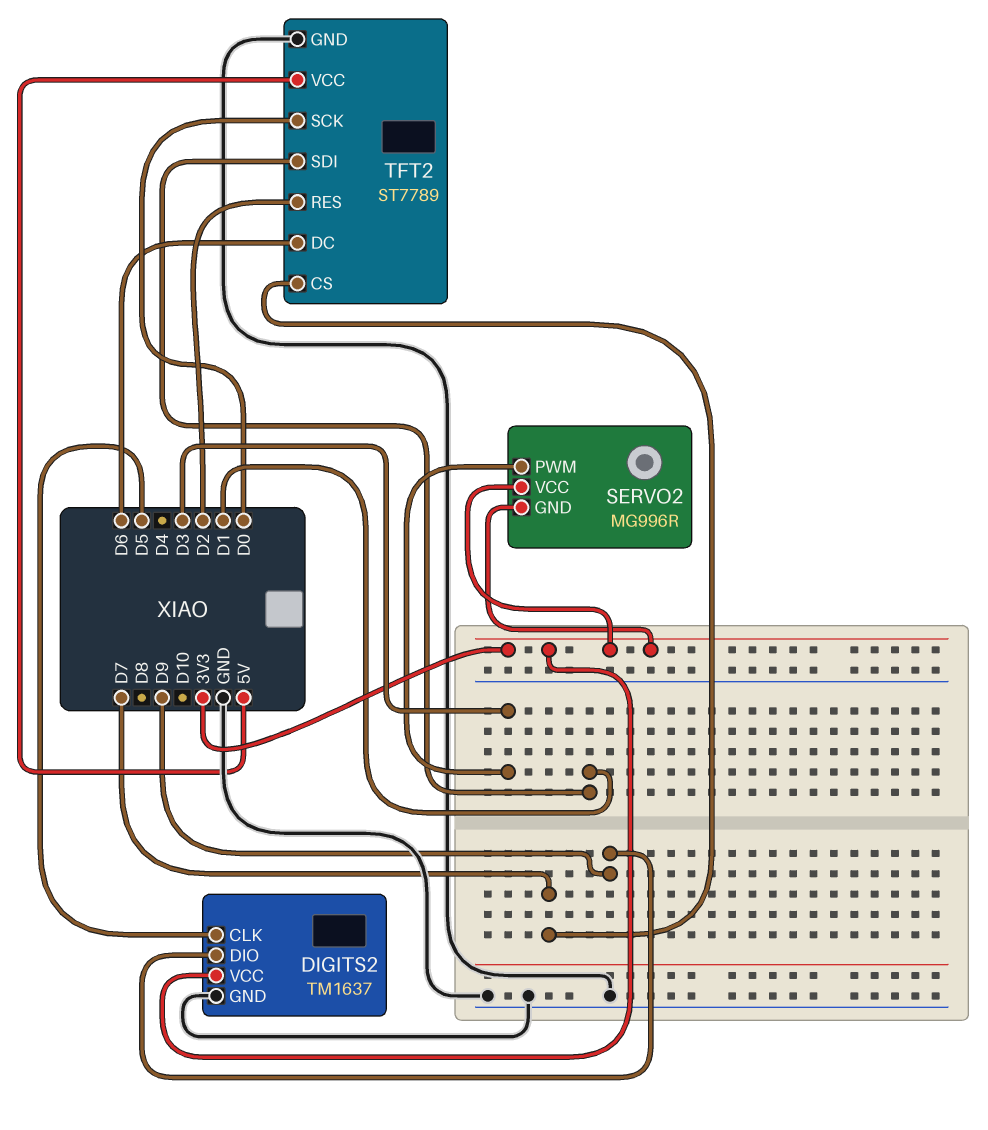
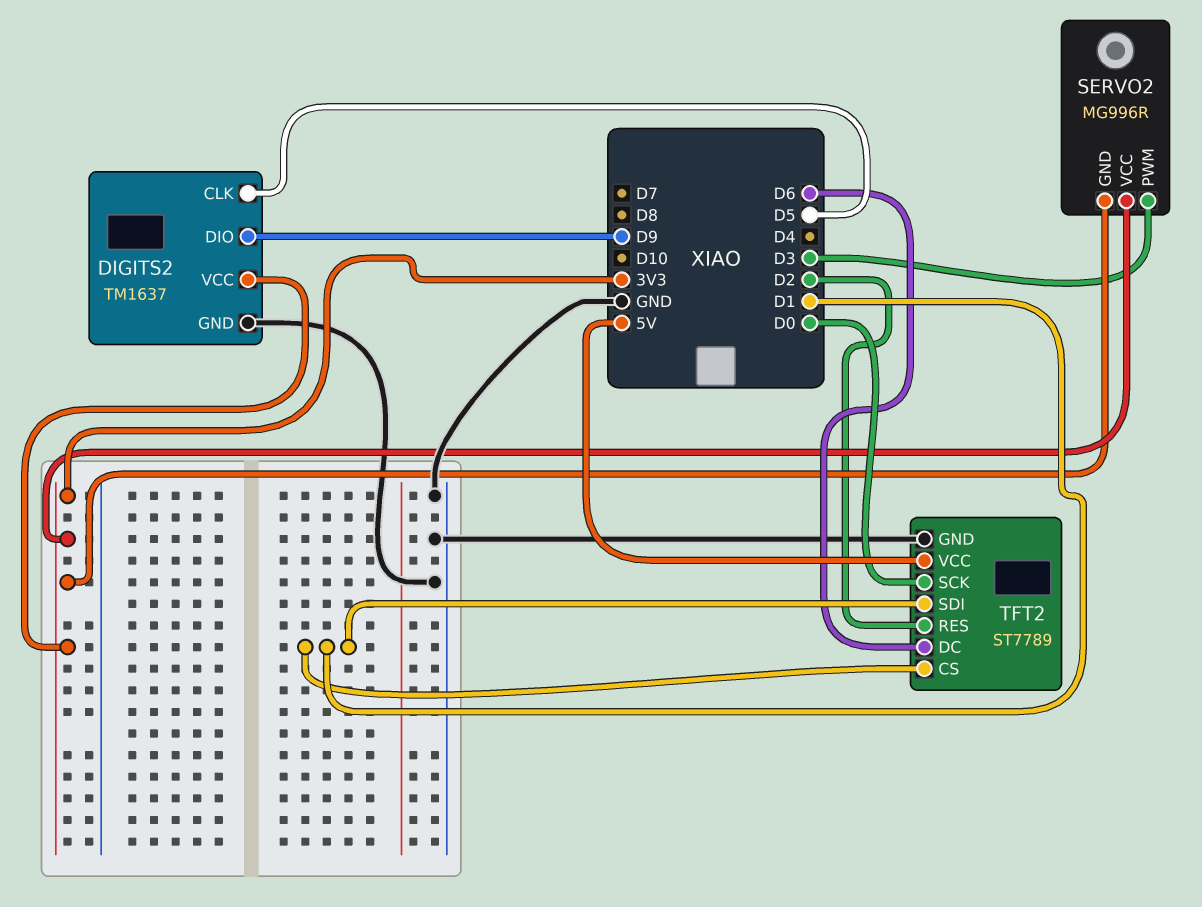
TFT2 pin CS: D7 -> D1

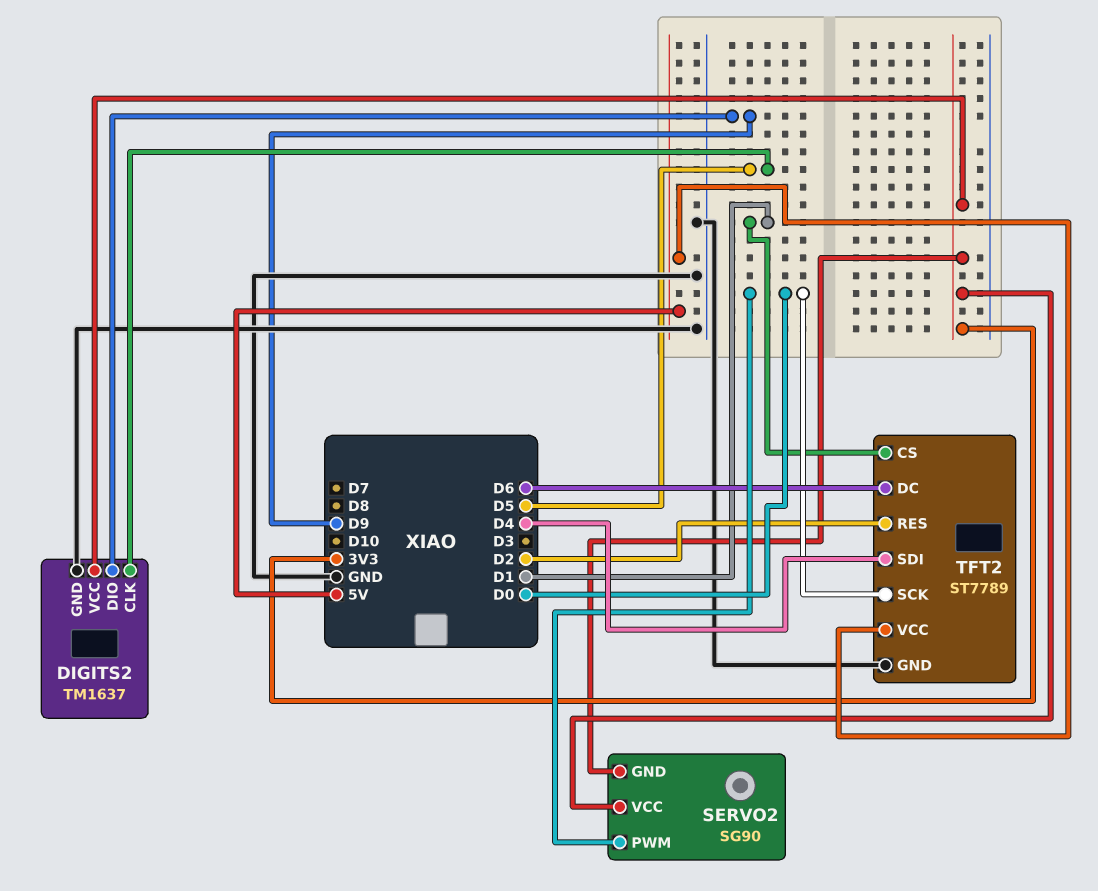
SERVO2: MG996R -> SG90
SERVO2 pin PWM: D3 -> D0
TFT2 pin SDI: D1 -> D4

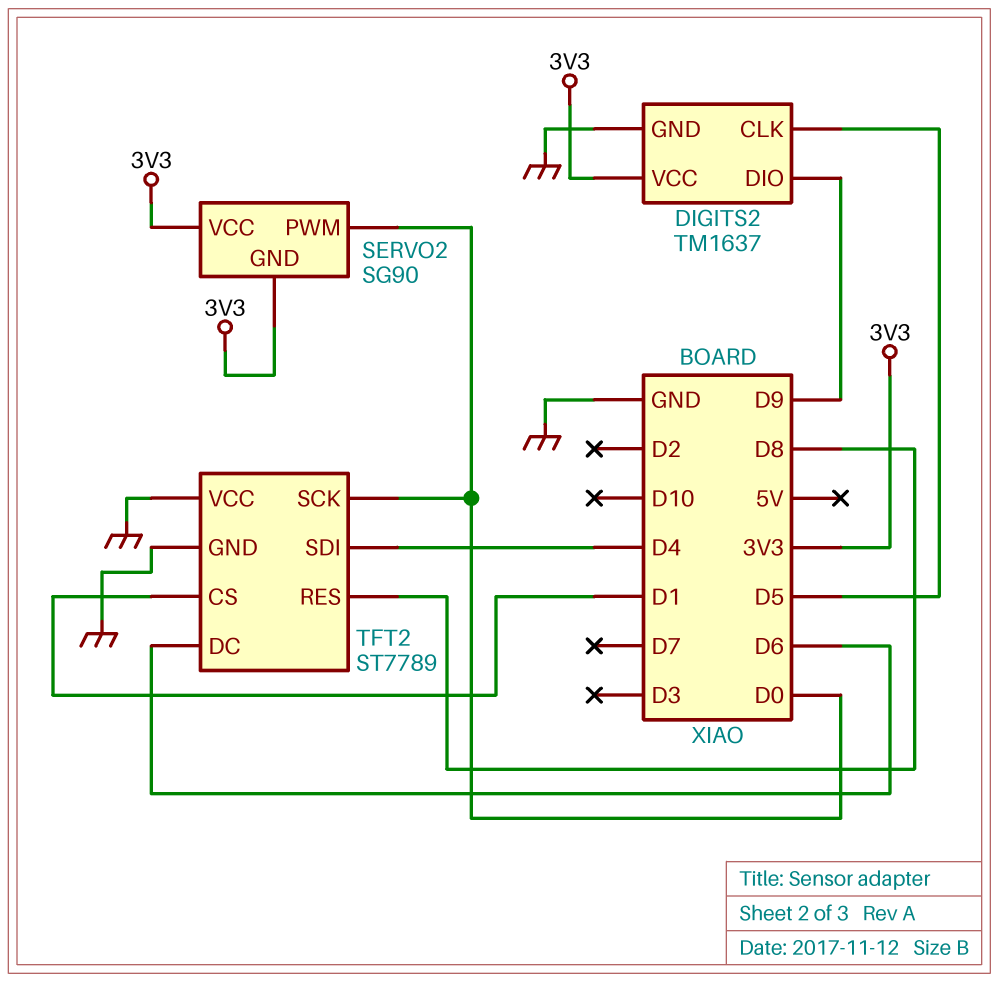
TFT2 pin RES: D2 -> D8
TFT2 pin VCC: 5V -> GND

